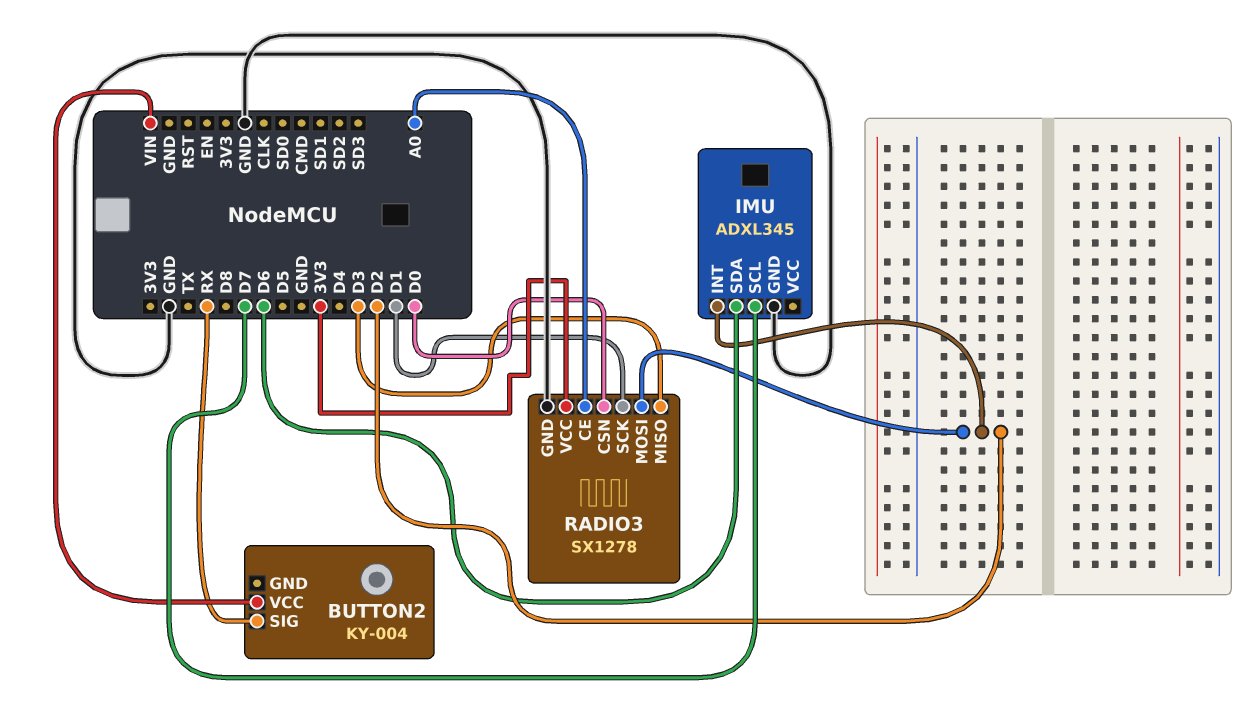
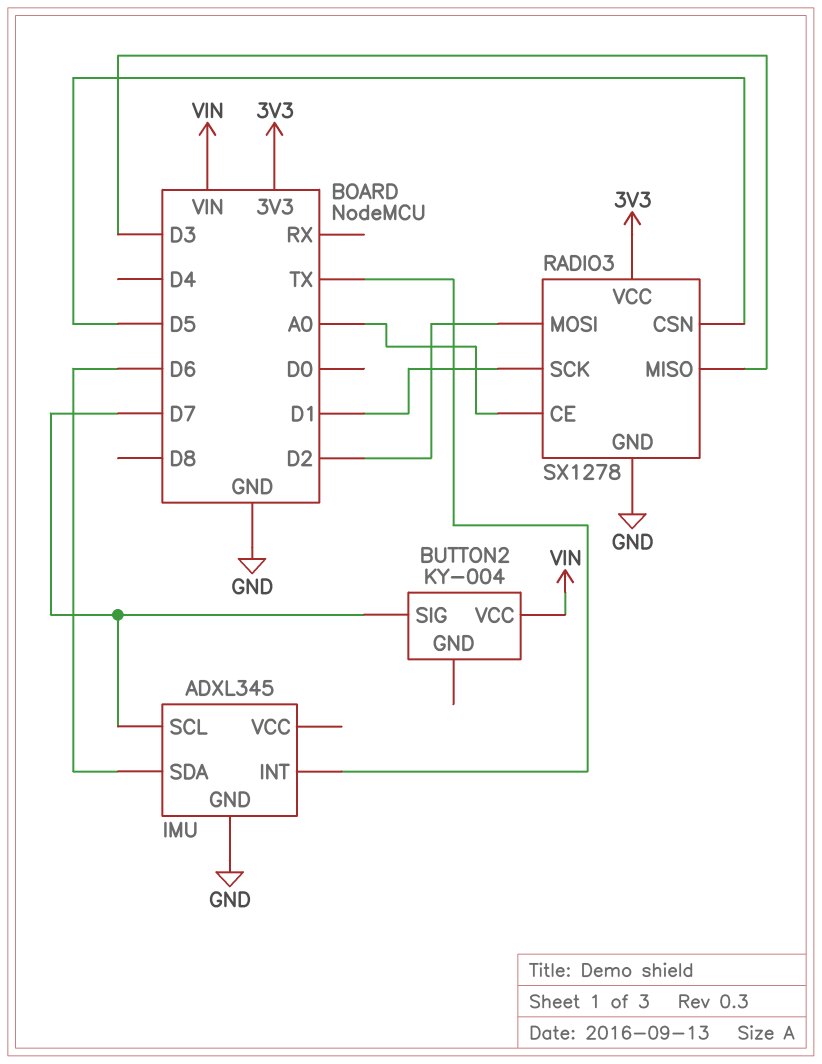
BUTTON2 pin SIG: RX -> D7
IMU pin INT: D2 -> TX
RADIO3 pin CSN: D0 -> D5

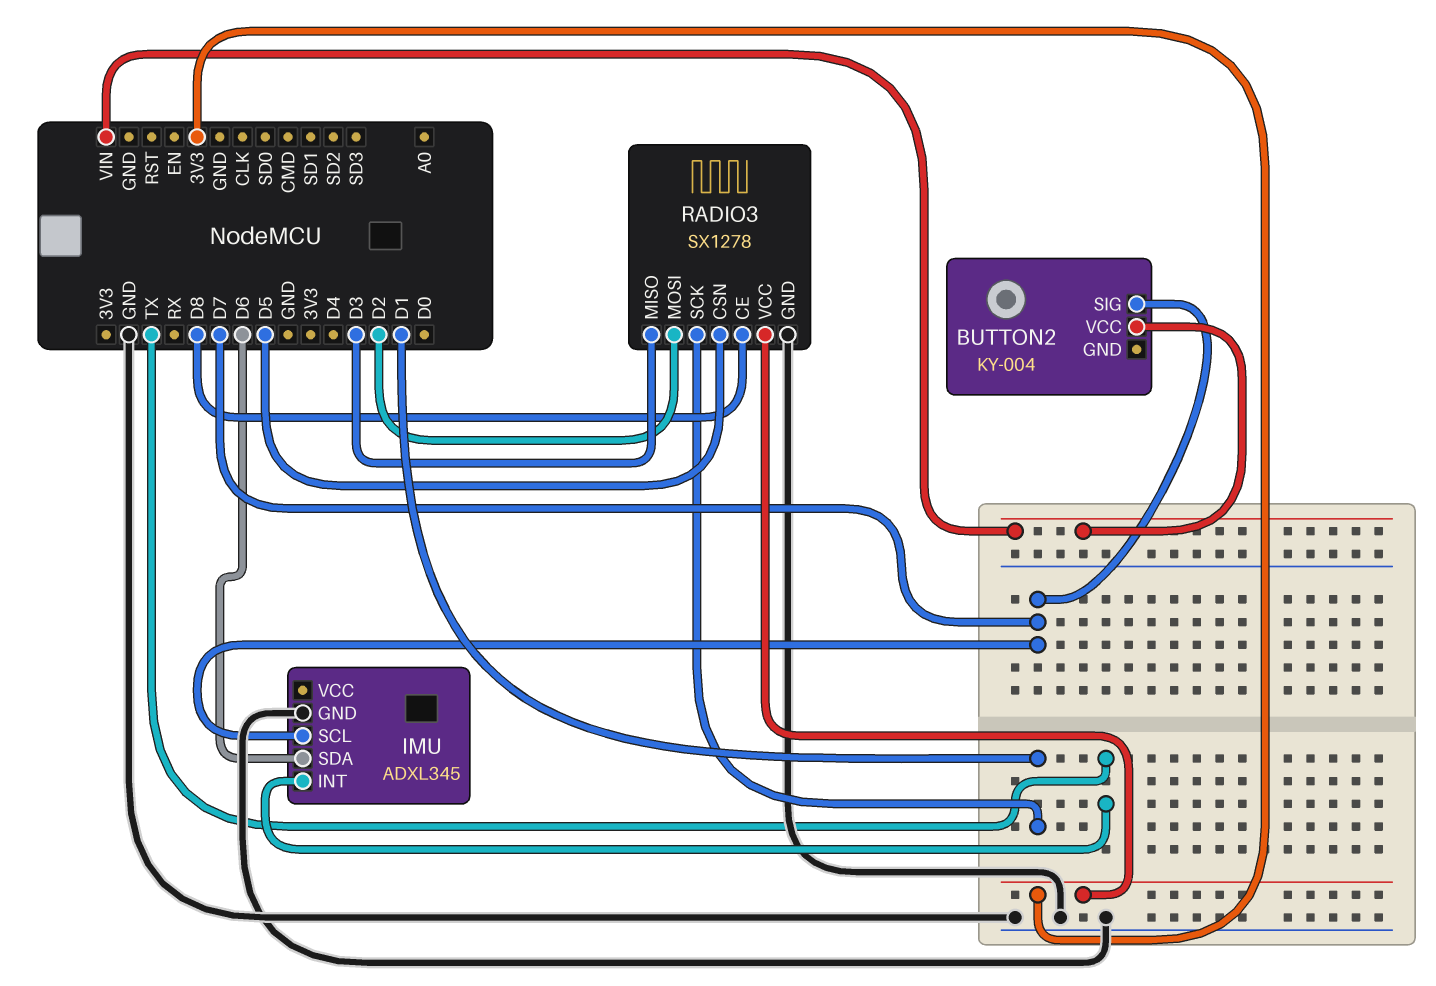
RADIO3 pin CE: A0 -> D8

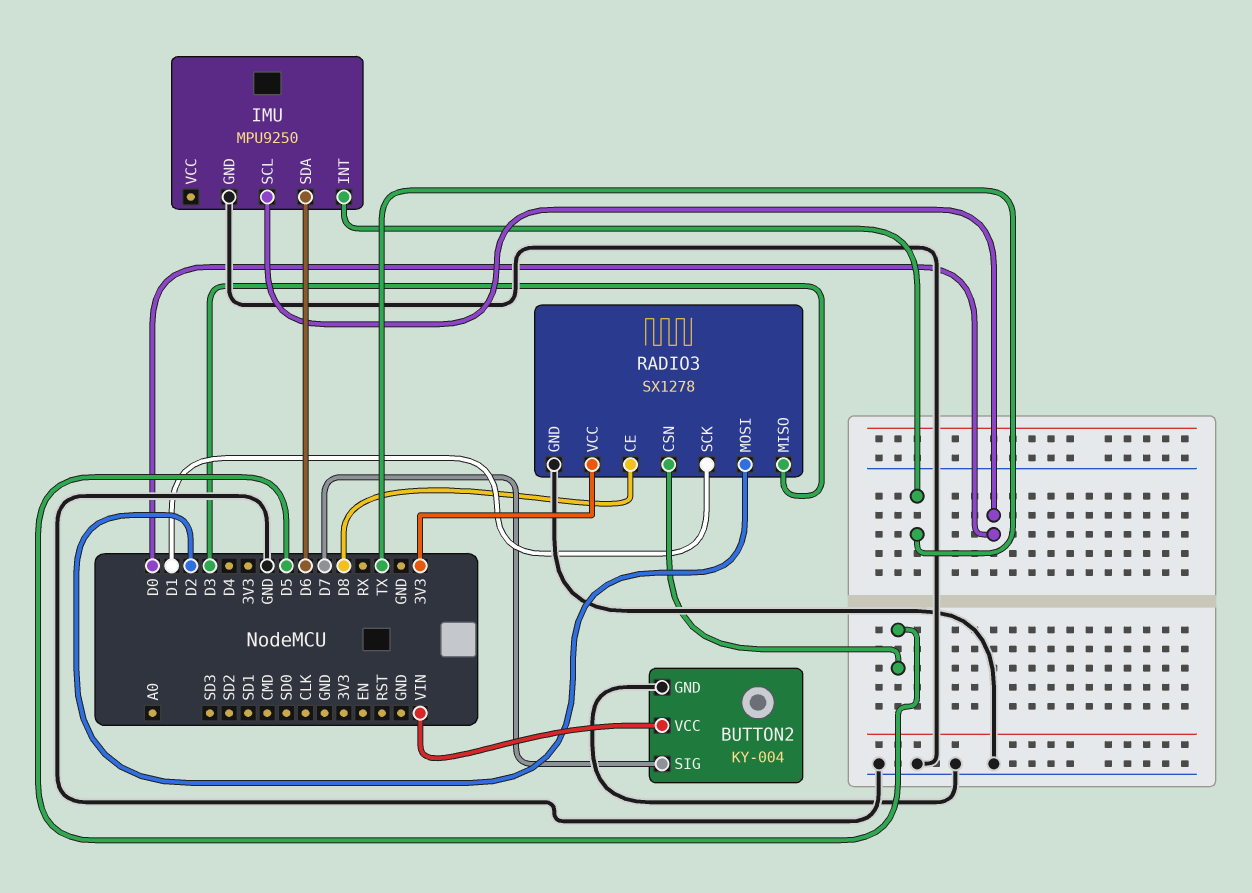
BUTTON2 pin GND: none -> GND
IMU: ADXL345 -> MPU9250
IMU pin SCL: D7 -> D0

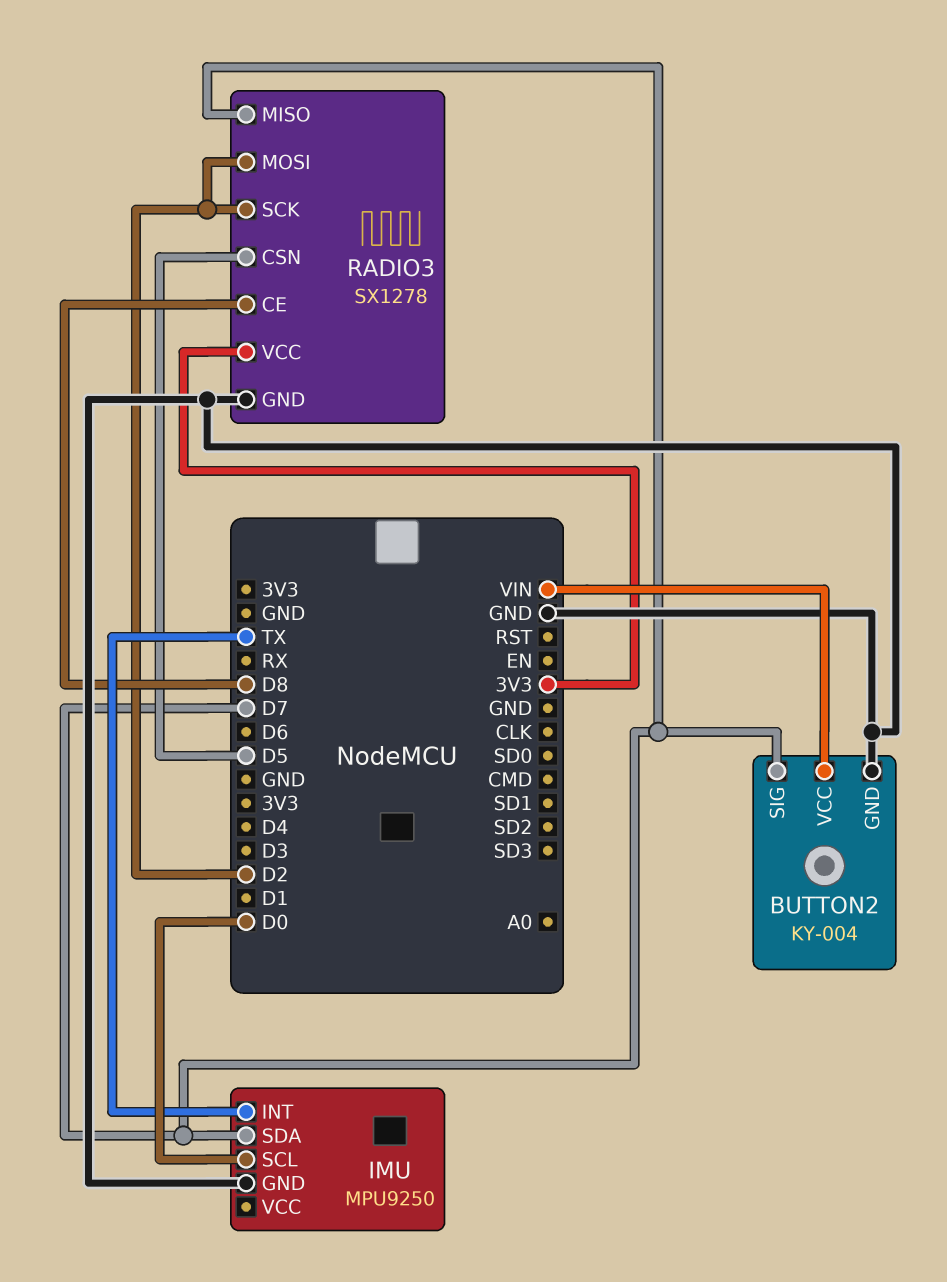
IMU pin SDA: D6 -> D7
RADIO3 pin MISO: D3 -> D7
RADIO3 pin SCK: D1 -> D2

